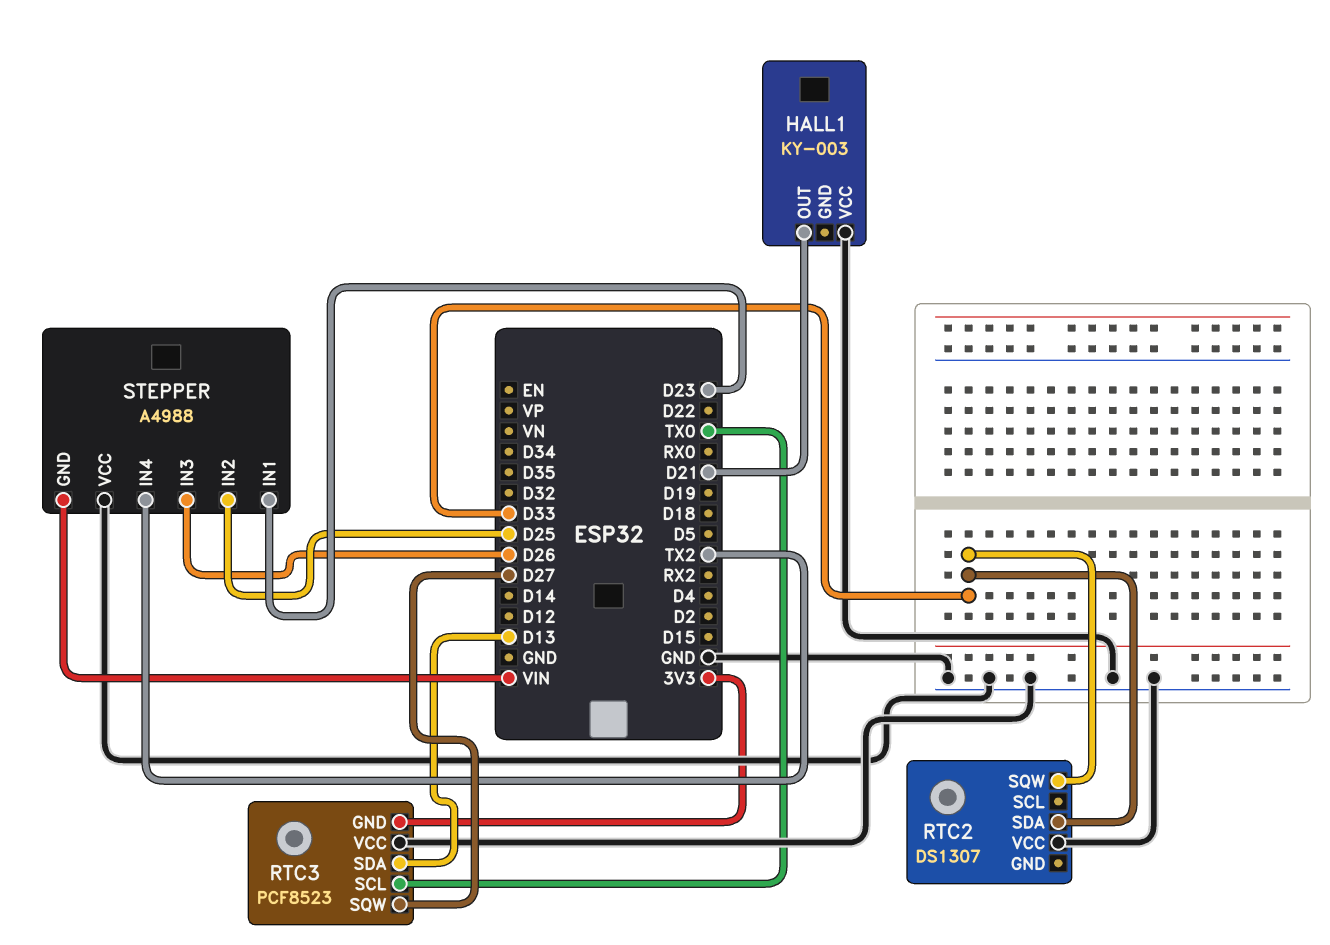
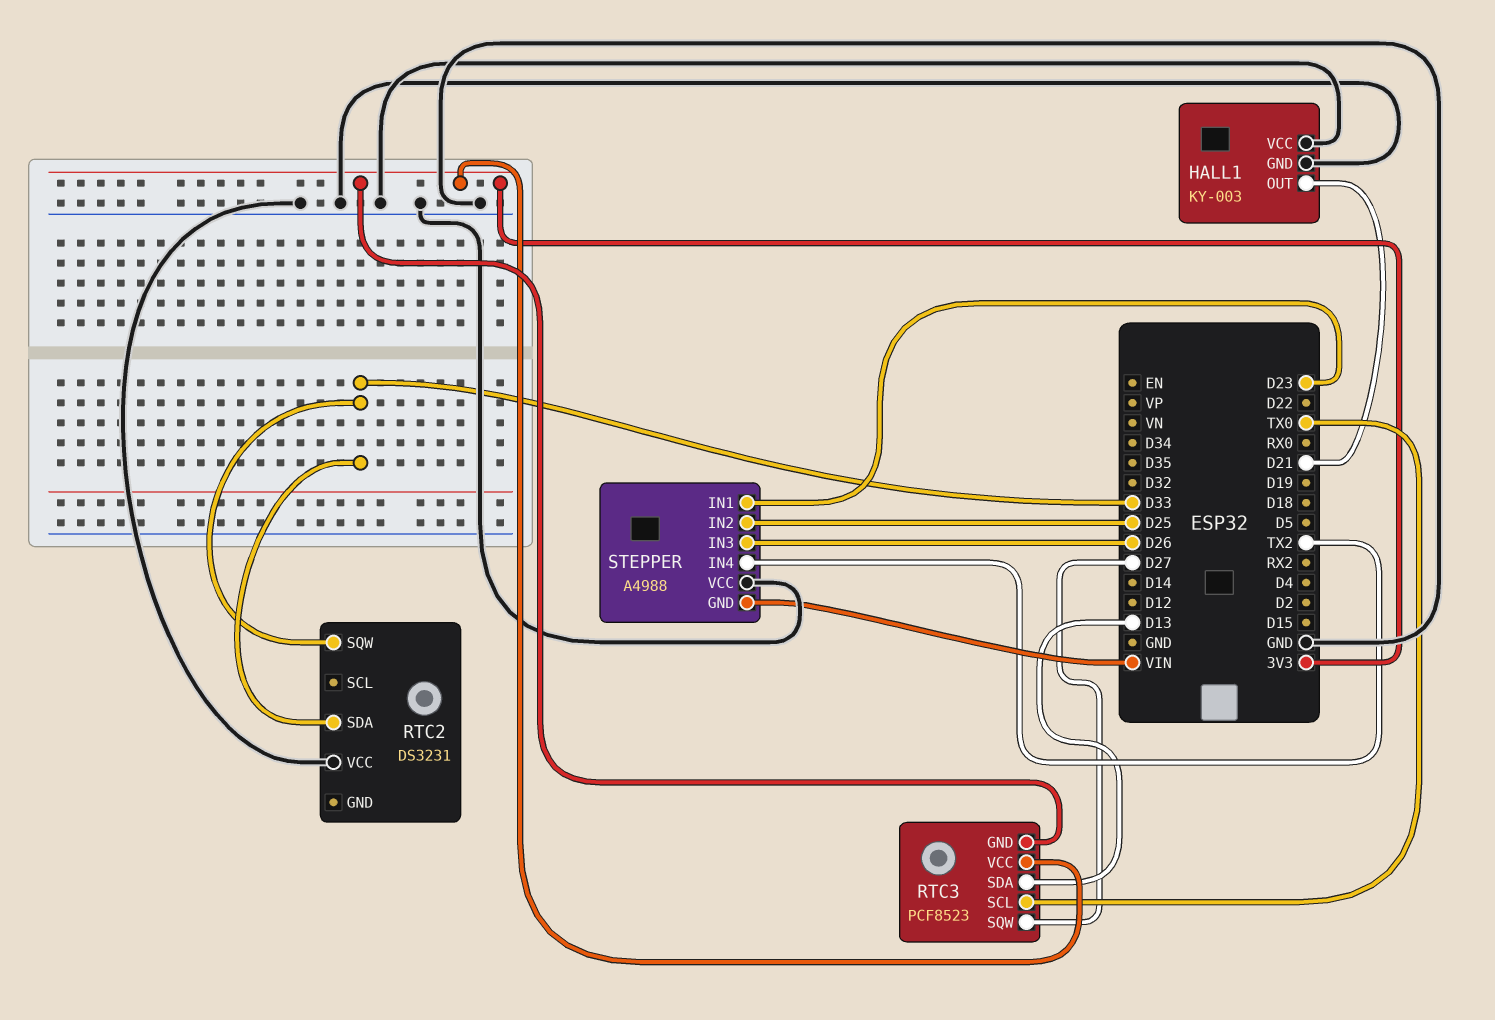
HALL1 pin GND: none -> GND
RTC2: DS1307 -> DS3231
RTC3 pin VCC: GND -> 3V3

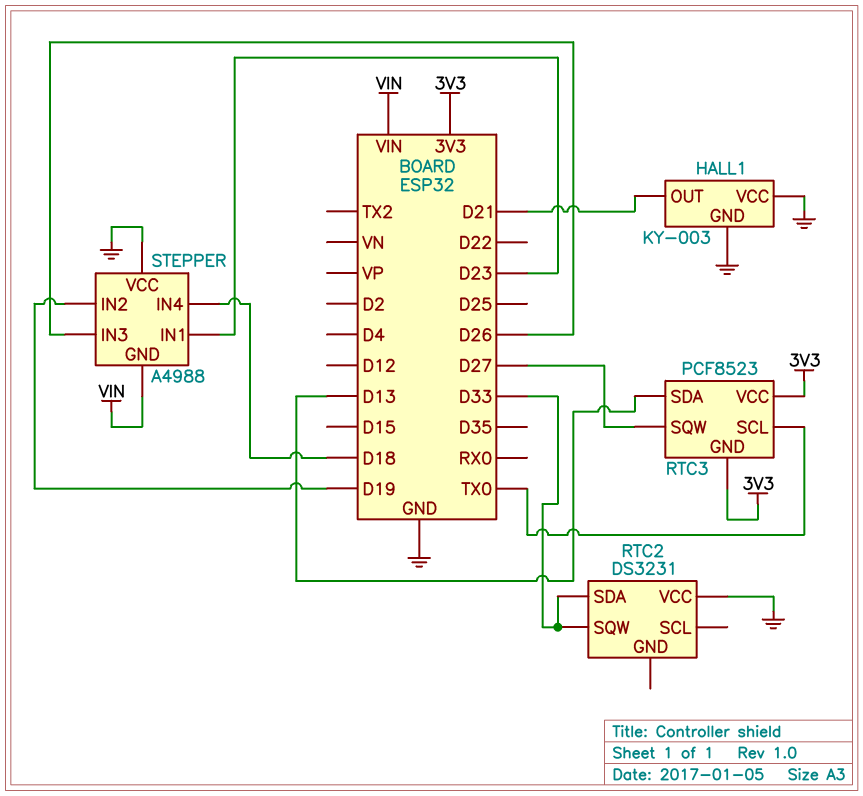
STEPPER pin IN2: D25 -> D19
STEPPER pin IN4: TX2 -> D18

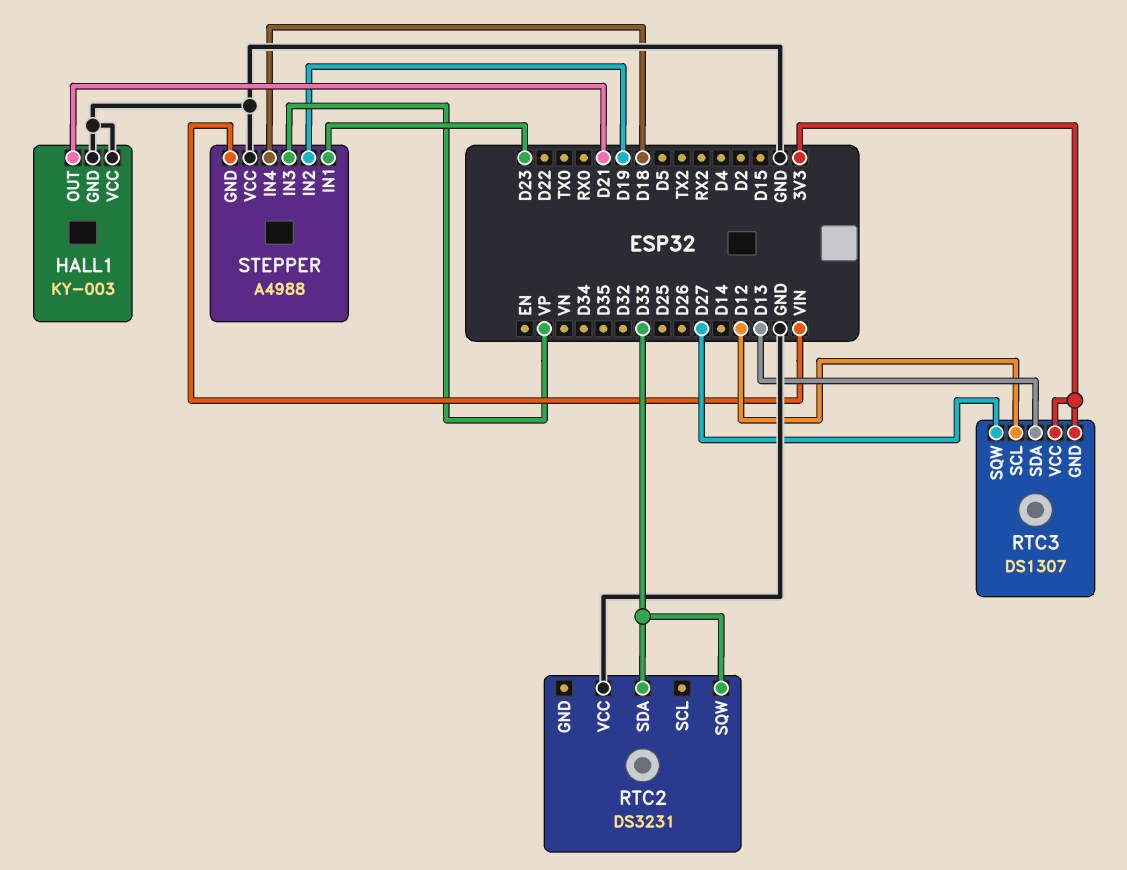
RTC3: PCF8523 -> DS1307
RTC3 pin SCL: TX0 -> D12
STEPPER pin IN3: D26 -> VP

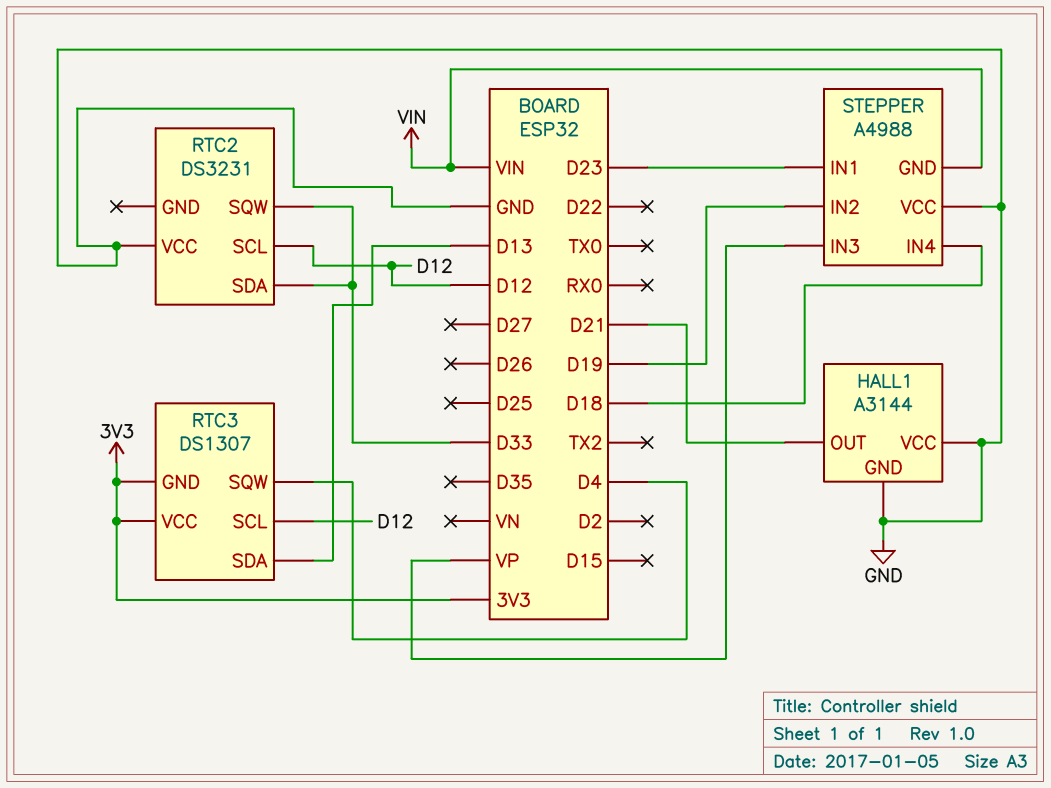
HALL1: KY-003 -> A3144
RTC2 pin SCL: none -> D12
RTC3 pin SQW: D27 -> D4

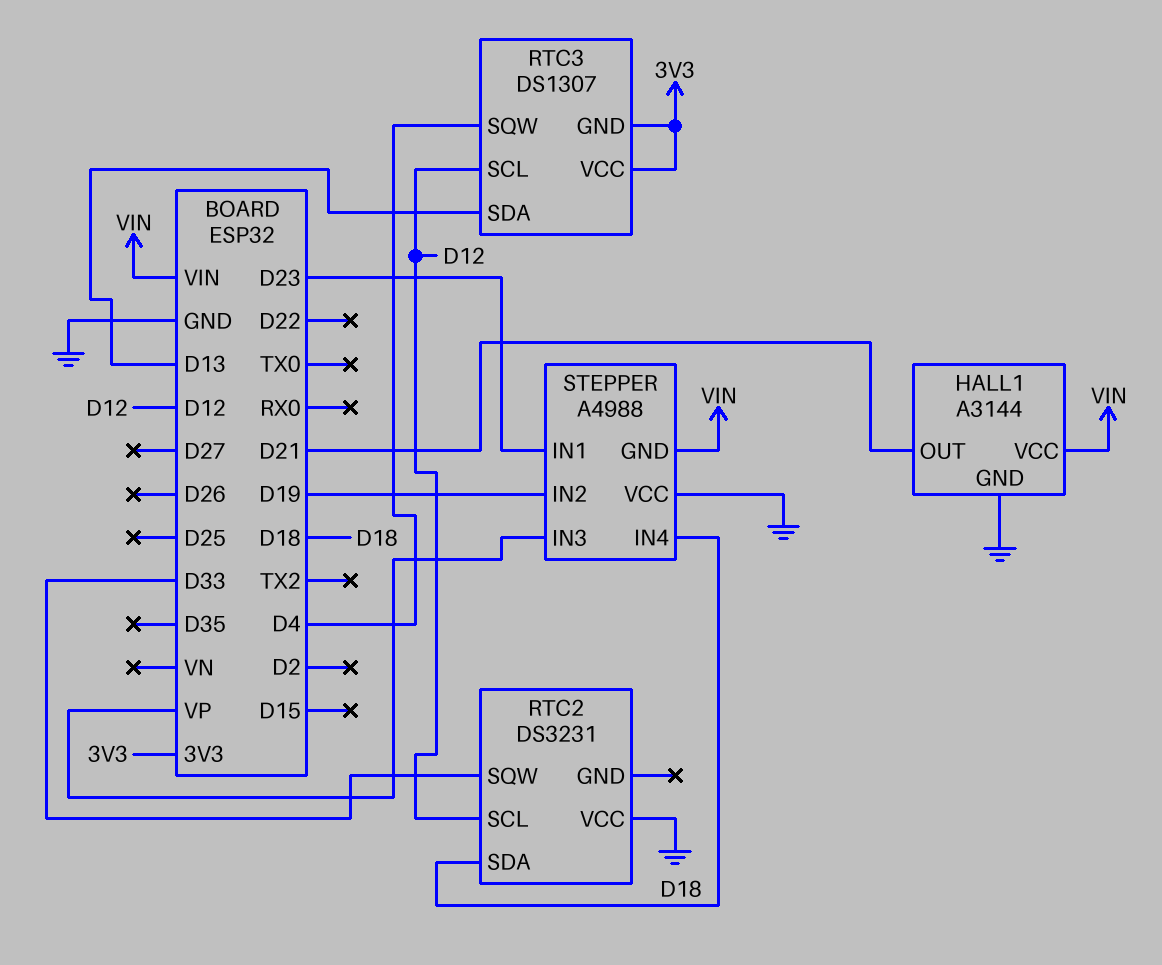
HALL1 pin VCC: GND -> VIN
RTC2 pin SDA: D33 -> D18

